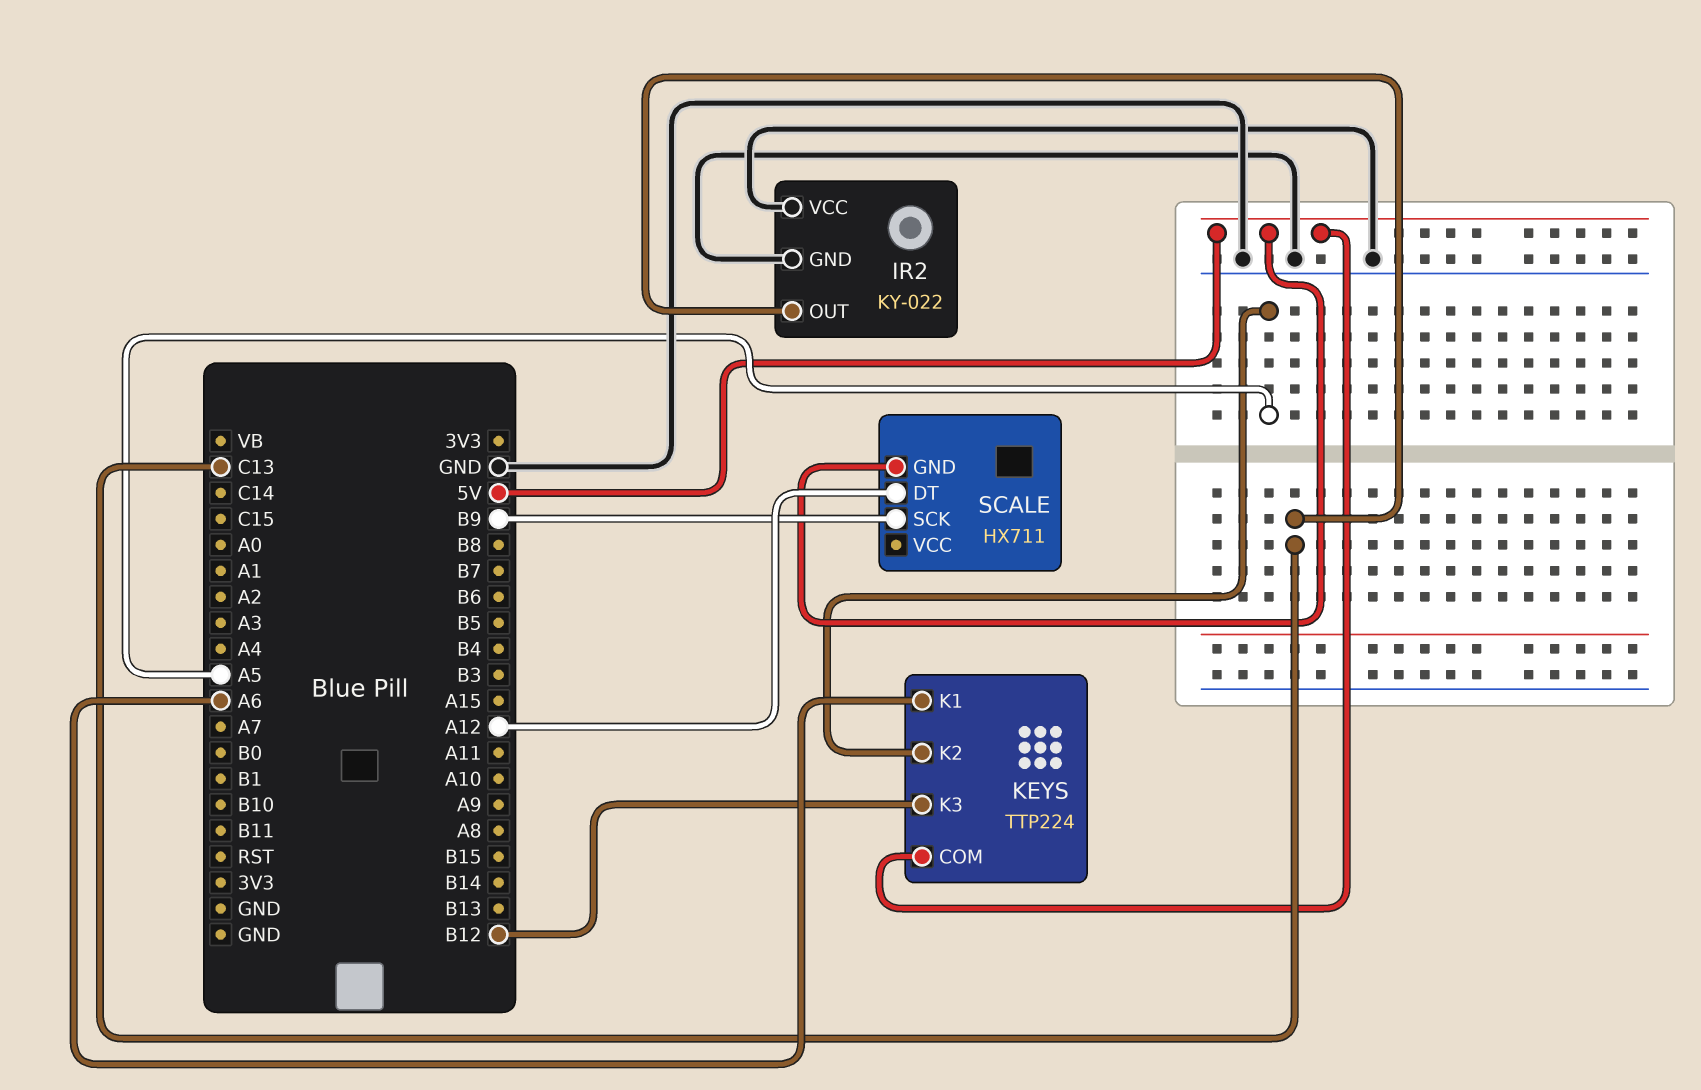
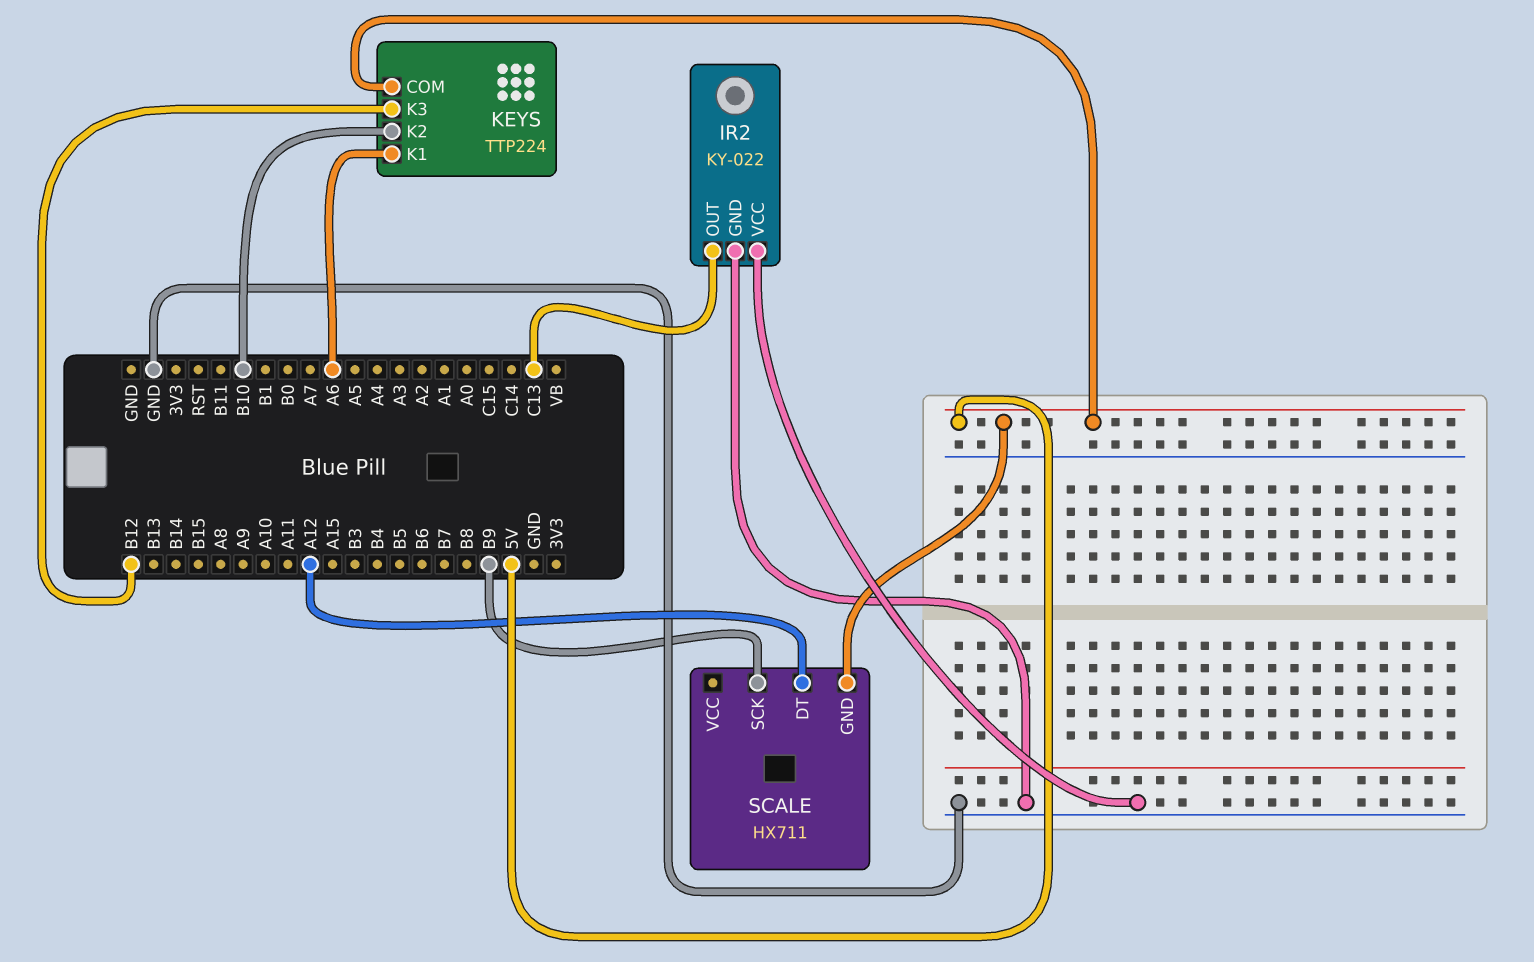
KEYS pin K2: A5 -> B10

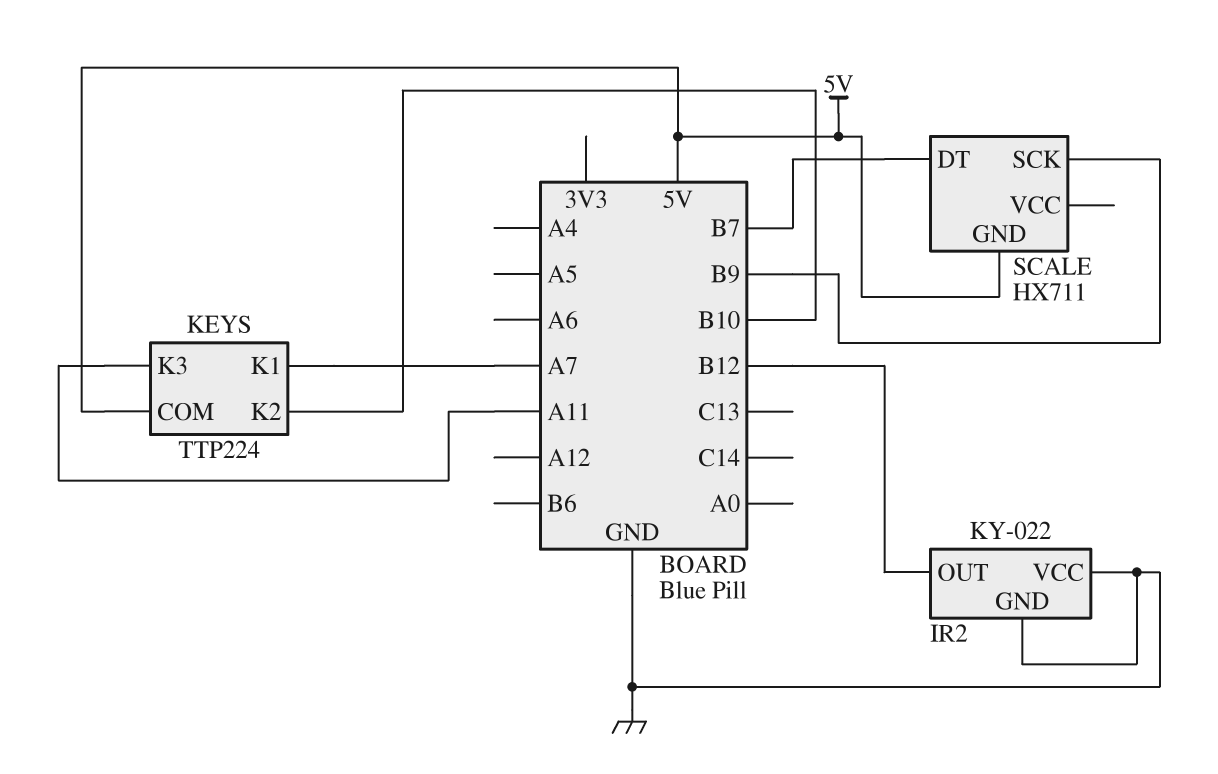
IR2 pin OUT: C13 -> B12
KEYS pin K1: A6 -> A7
KEYS pin K3: B12 -> A11
SCALE pin DT: A12 -> B7

